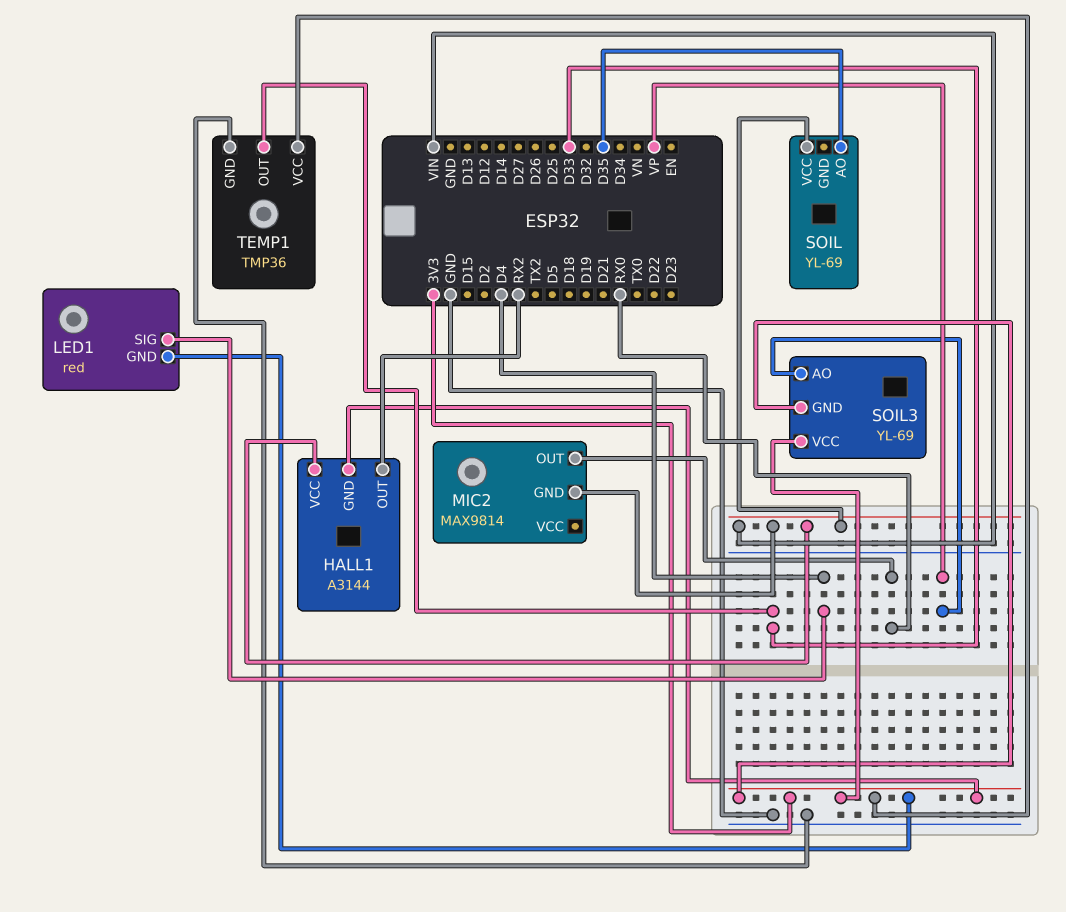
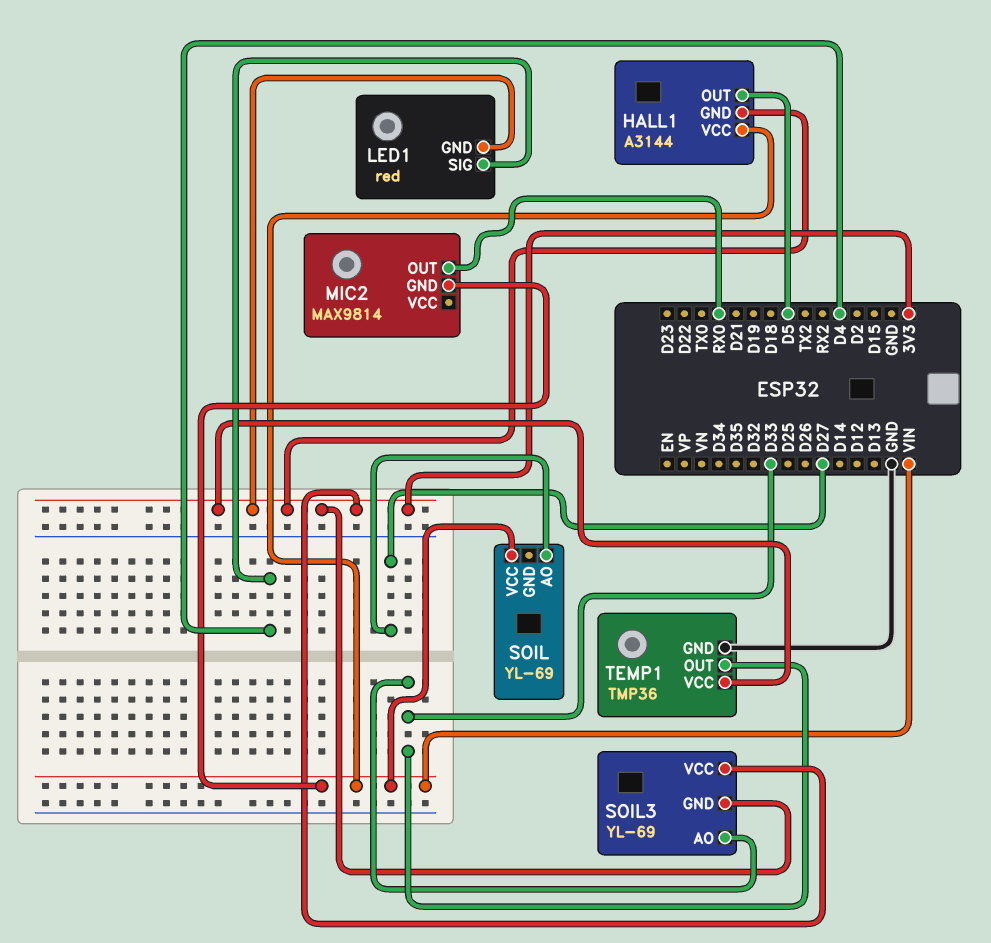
HALL1 pin OUT: RX2 -> D5
SOIL pin AO: D35 -> D27
SOIL3 pin AO: VP -> D33

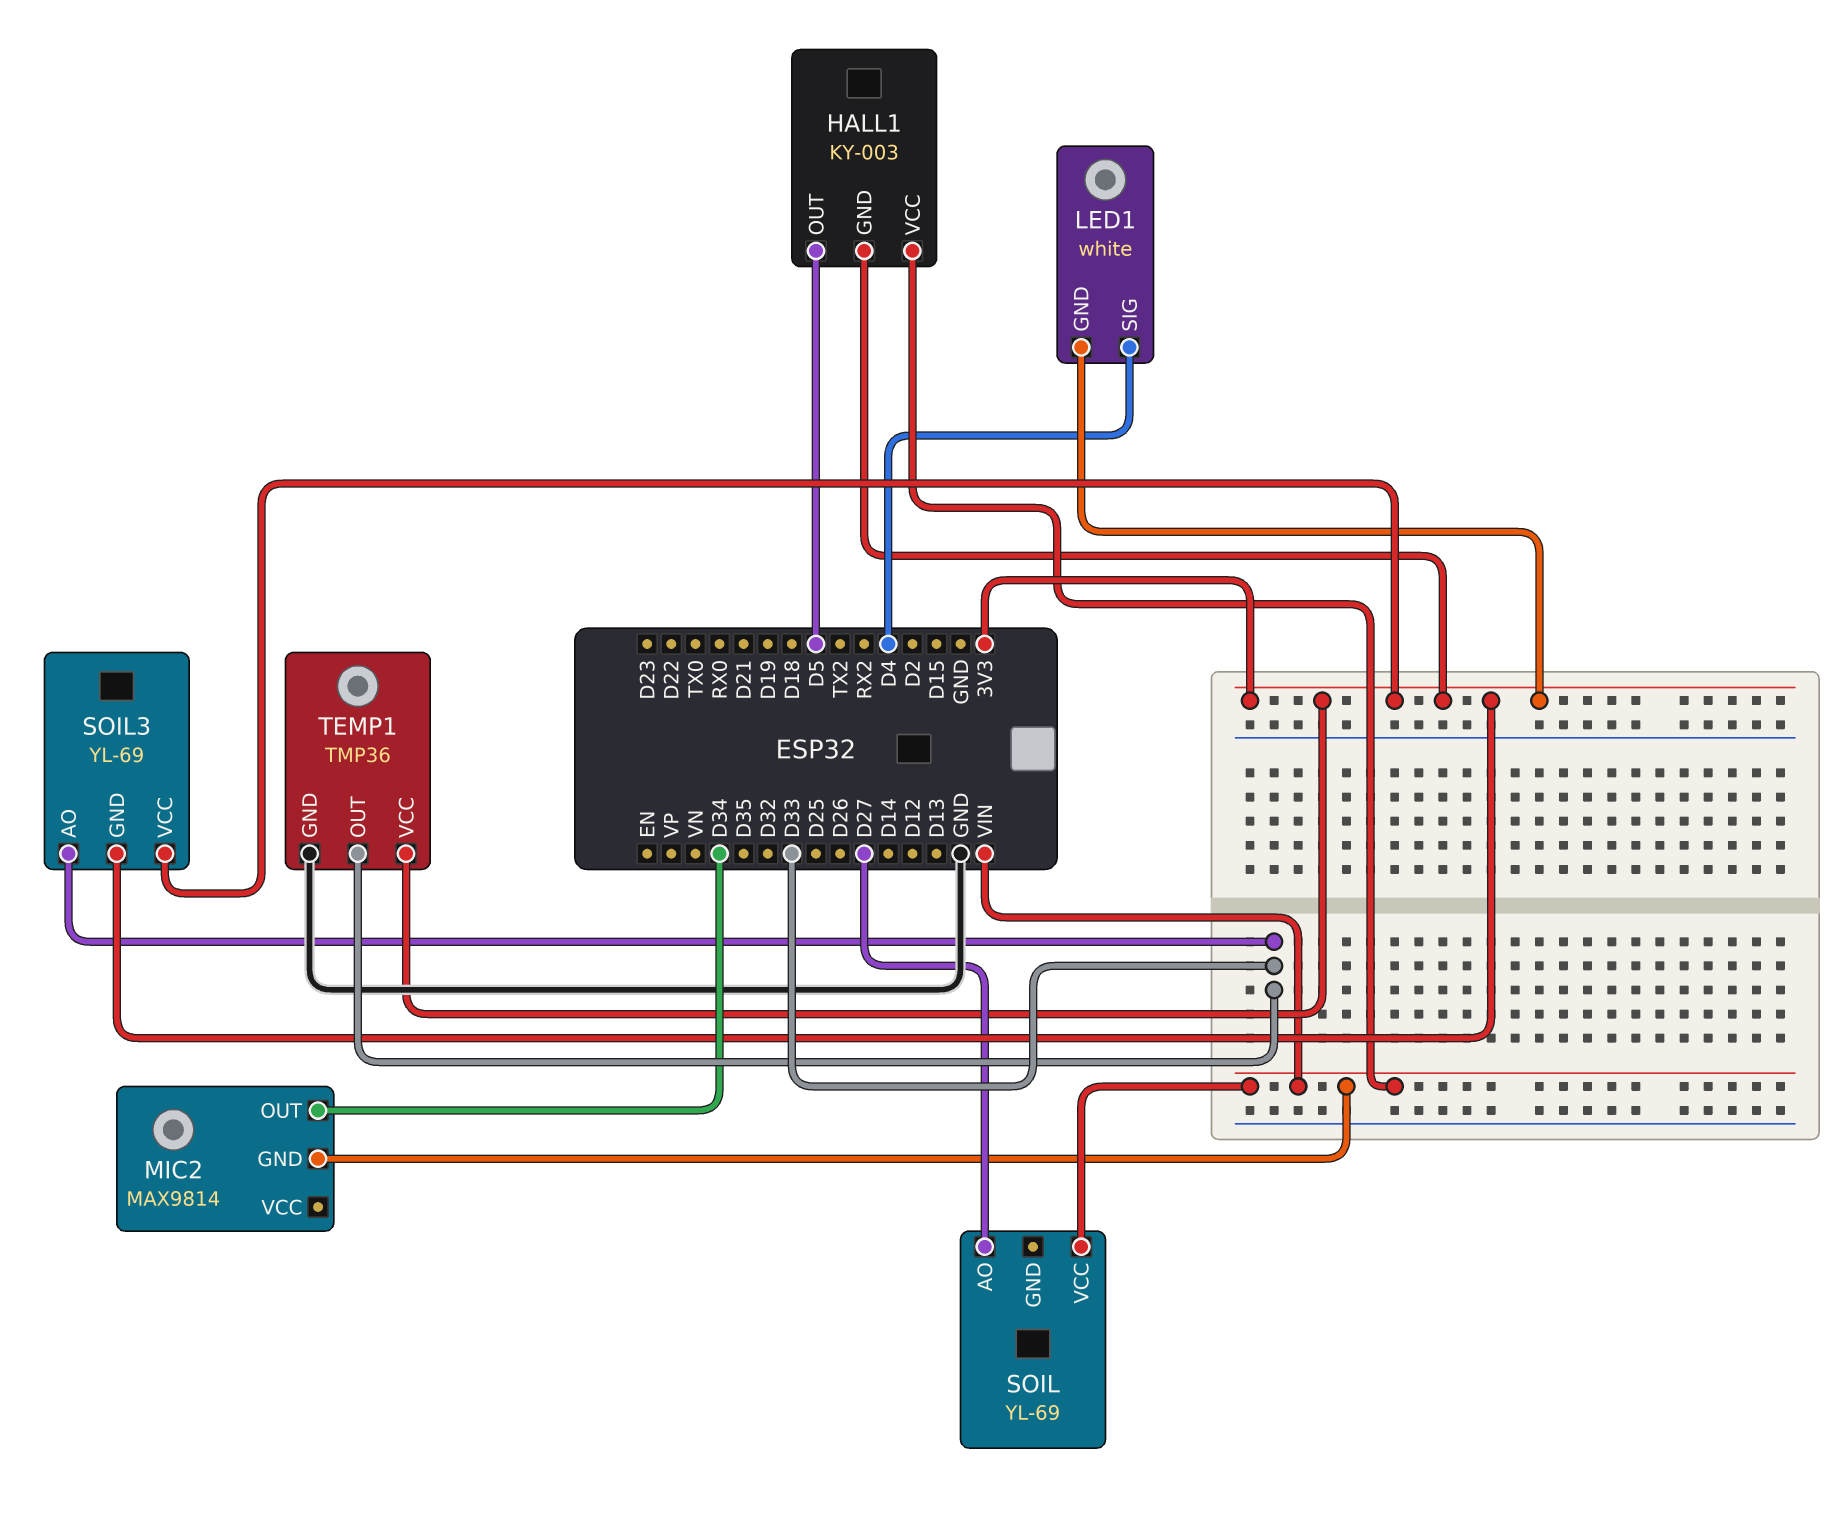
HALL1: A3144 -> KY-003
LED1: red -> white
MIC2 pin OUT: RX0 -> D34

